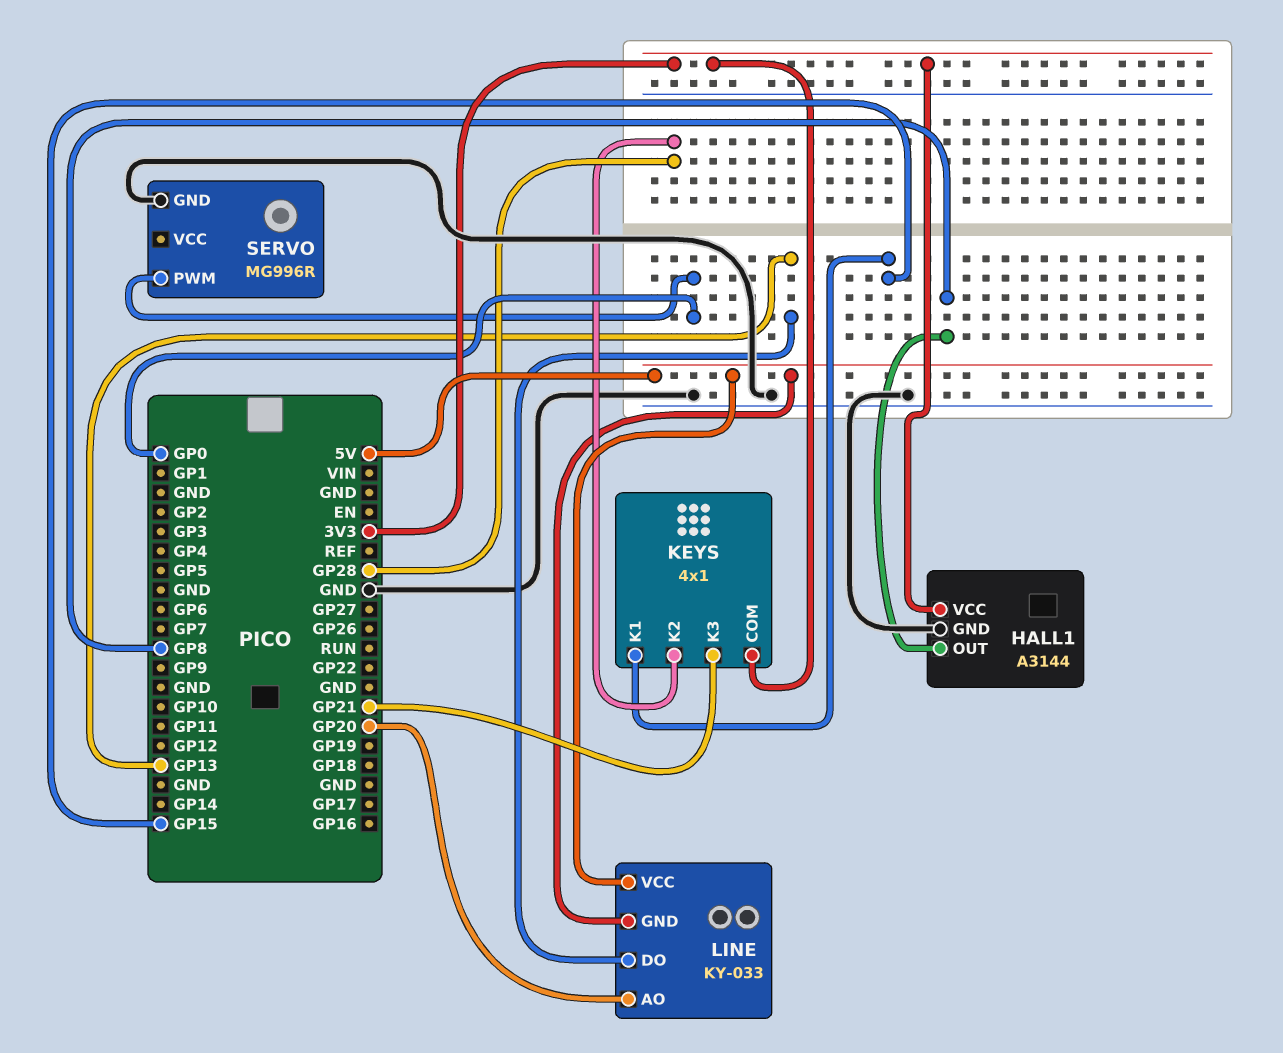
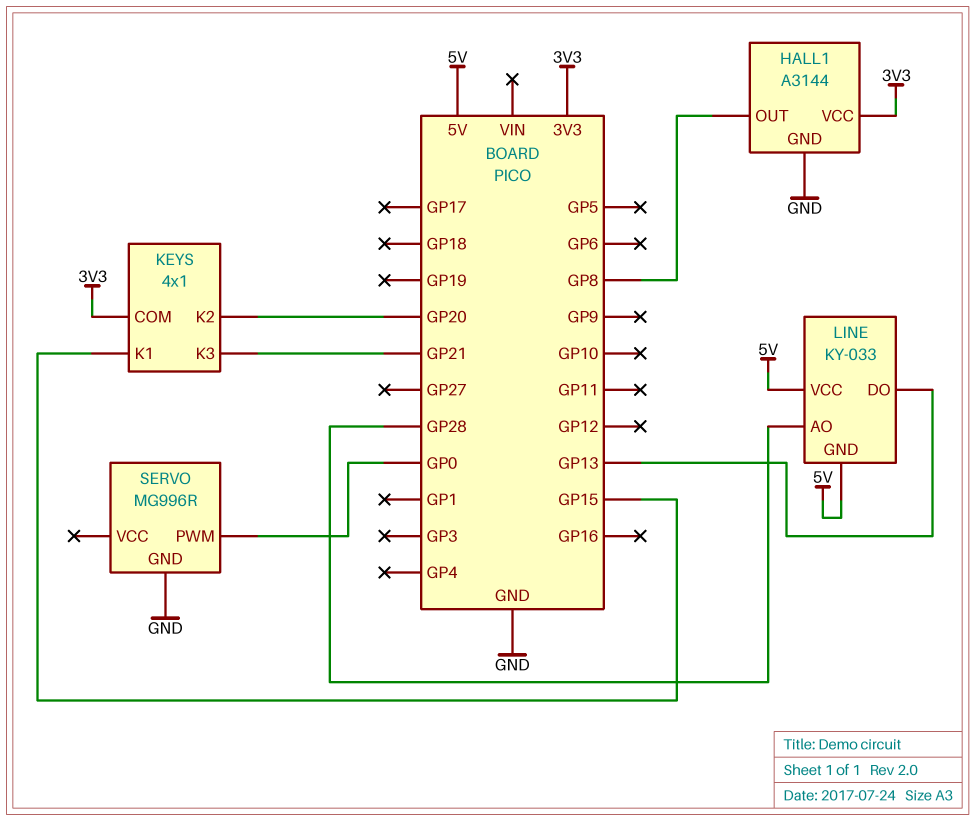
KEYS pin K2: GP28 -> GP20
LINE pin AO: GP20 -> GP28

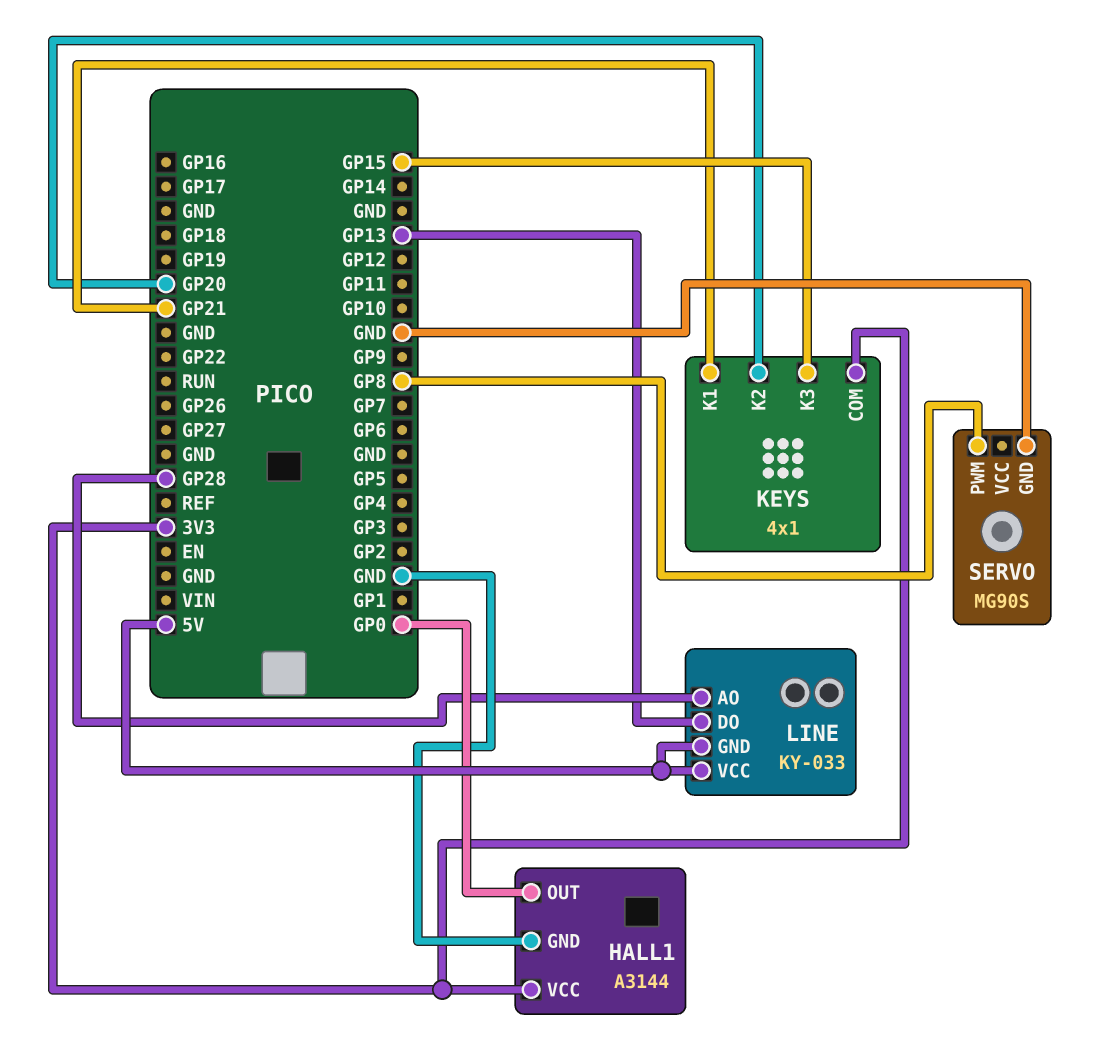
HALL1 pin OUT: GP8 -> GP0
KEYS pin K1: GP15 -> GP21
KEYS pin K3: GP21 -> GP15
SERVO: MG996R -> MG90S
SERVO pin PWM: GP0 -> GP8

